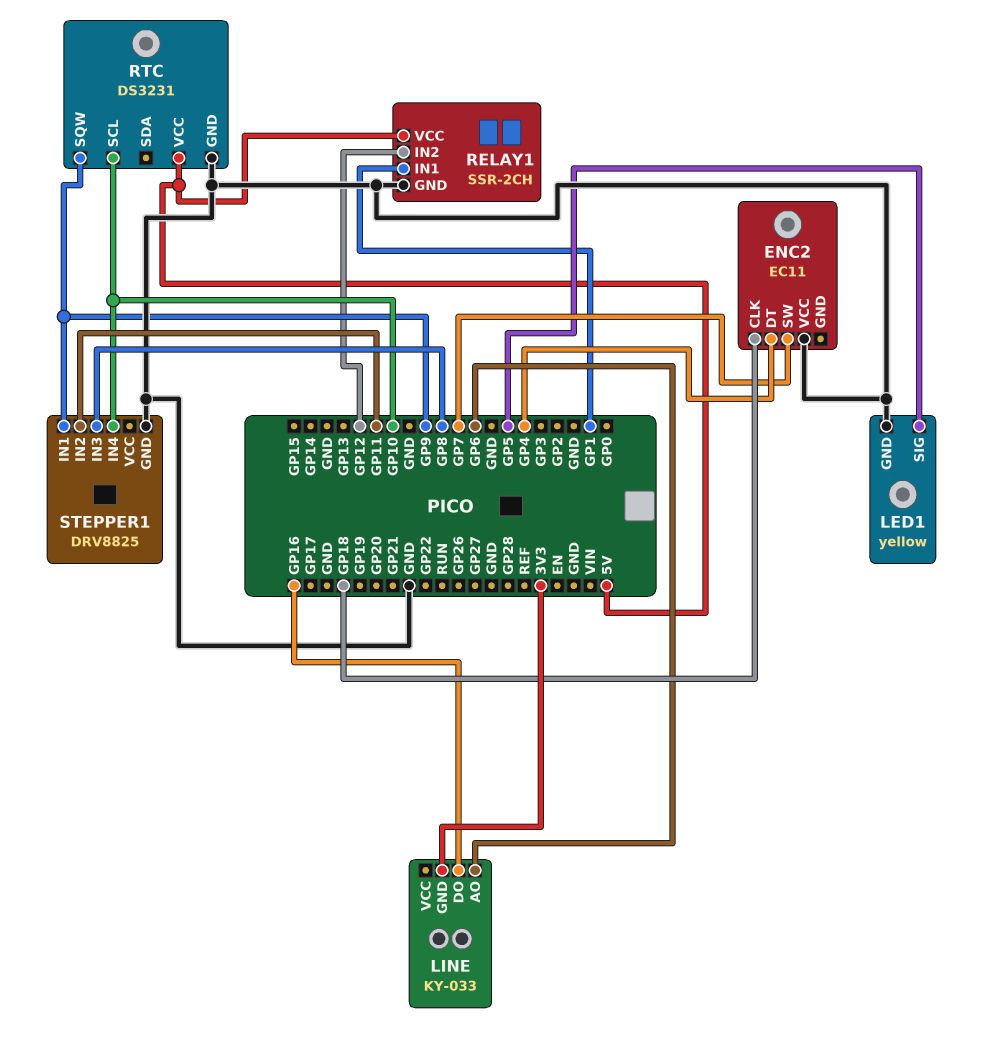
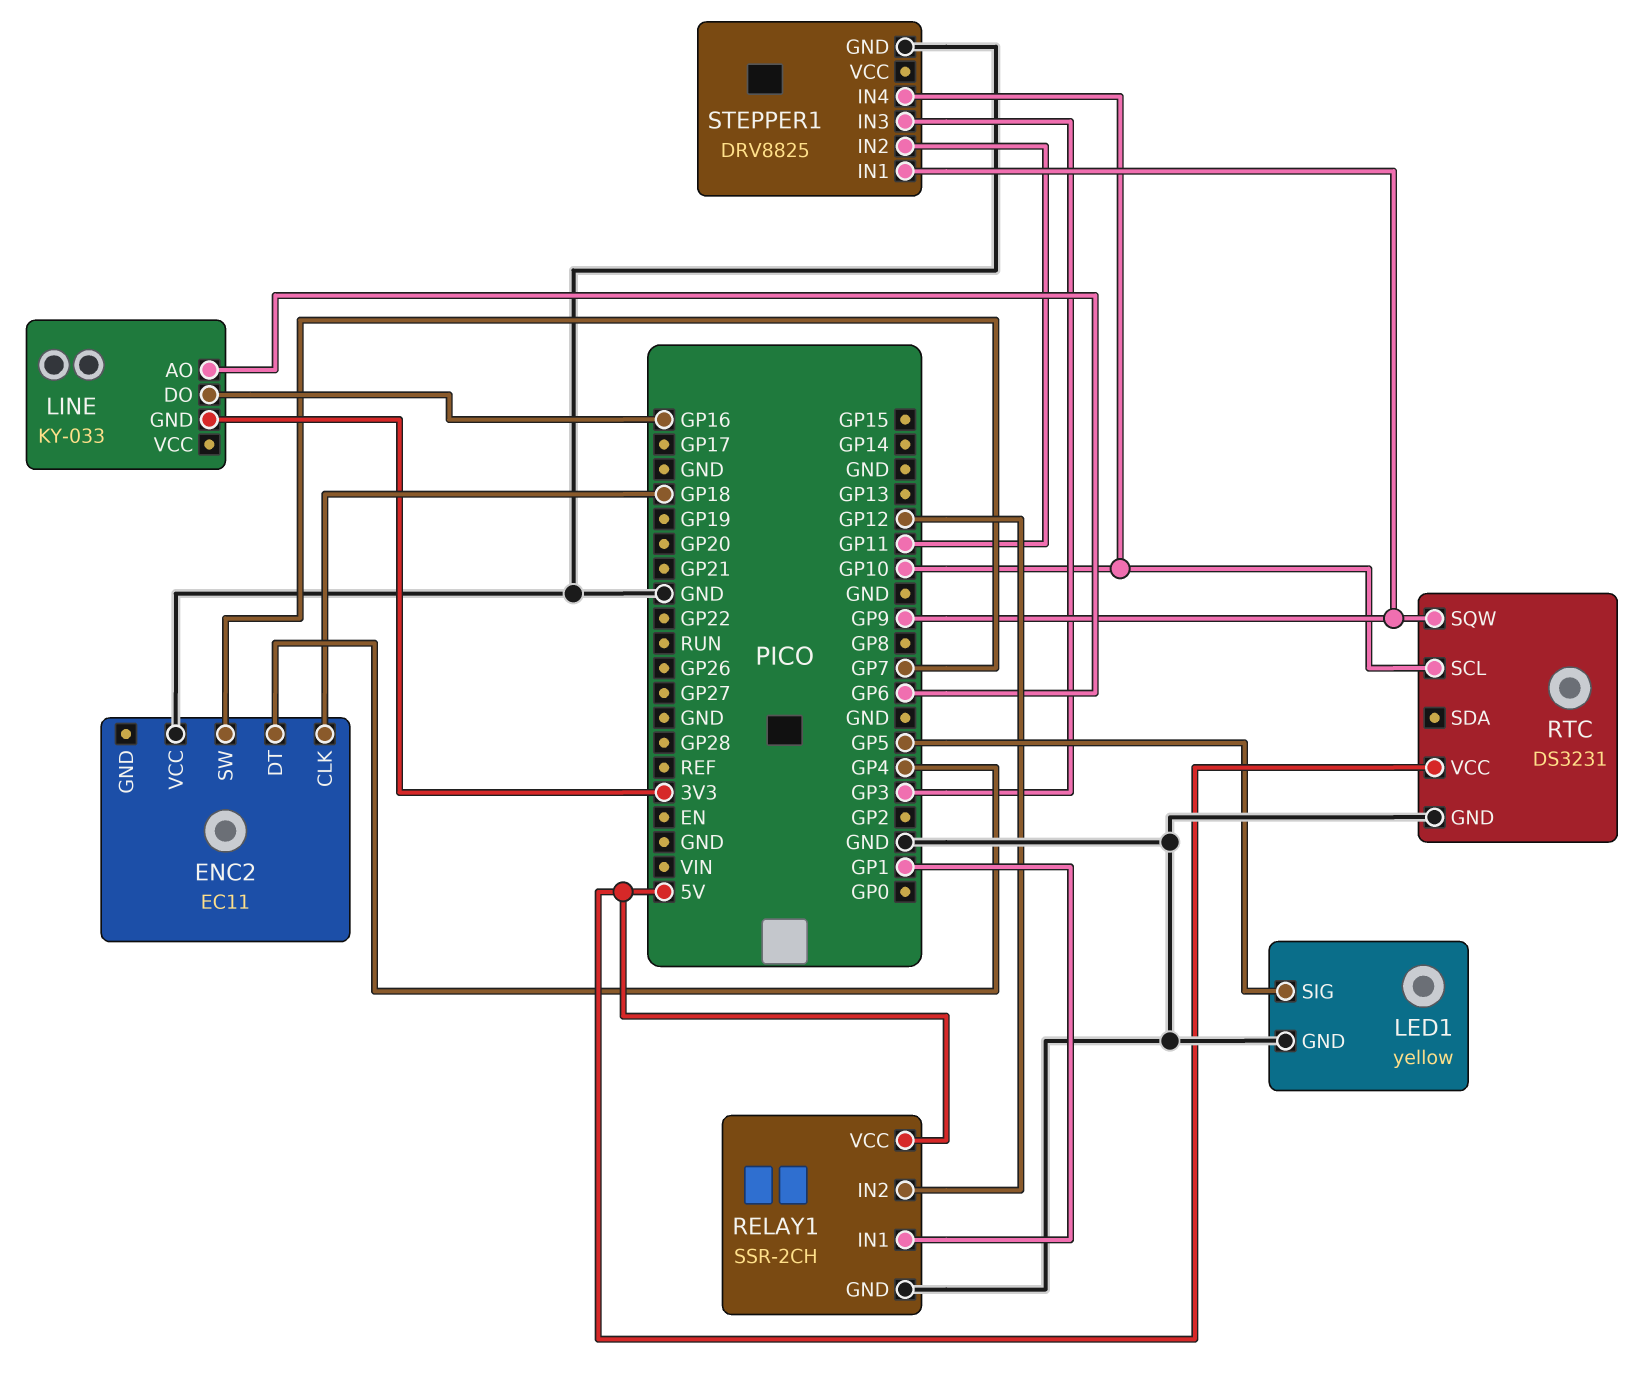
STEPPER1 pin IN3: GP8 -> GP3

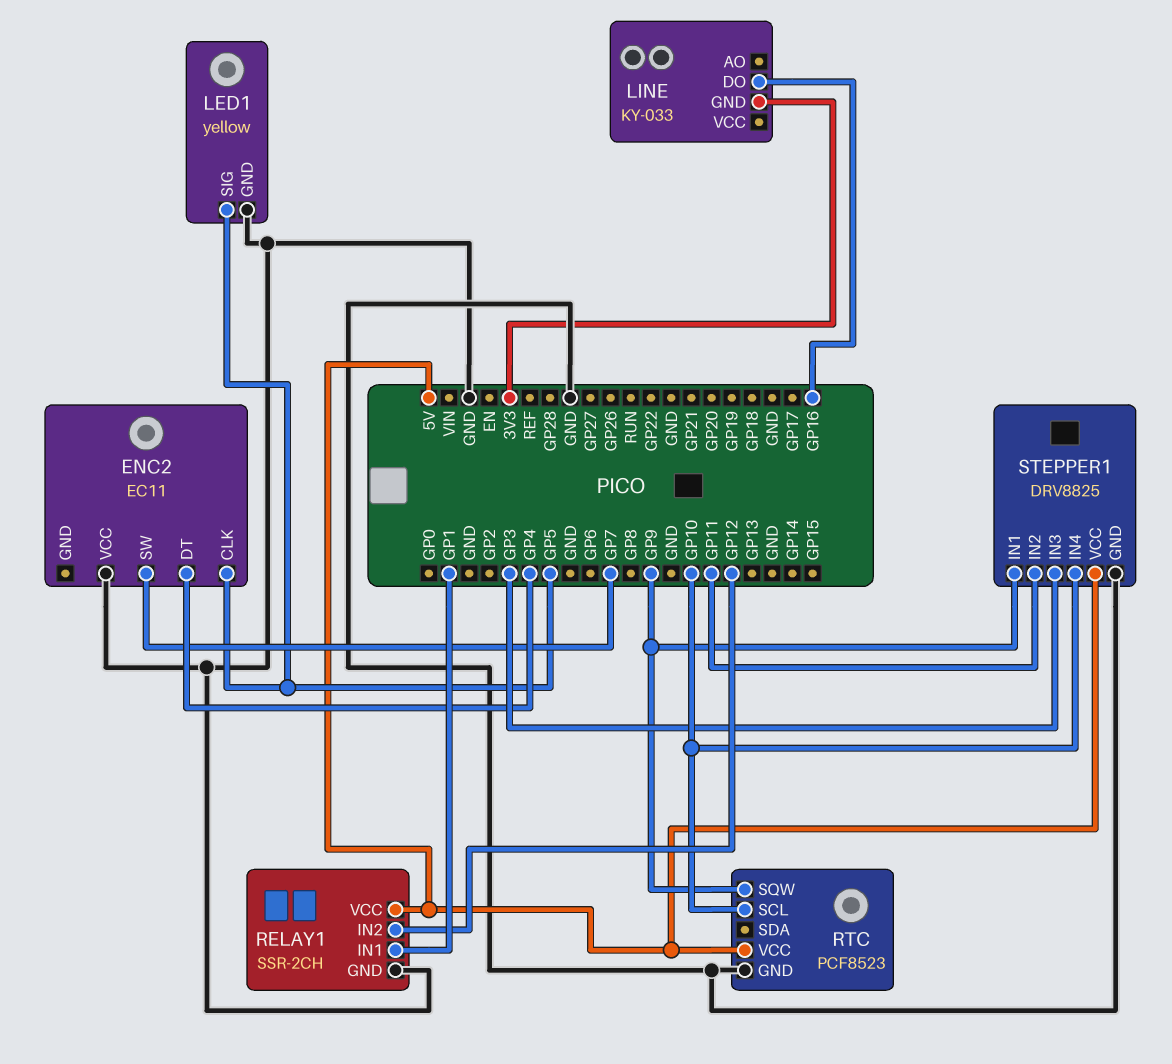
ENC2 pin CLK: GP18 -> GP5
LINE pin AO: GP6 -> none
RTC: DS3231 -> PCF8523
STEPPER1 pin VCC: none -> 5V

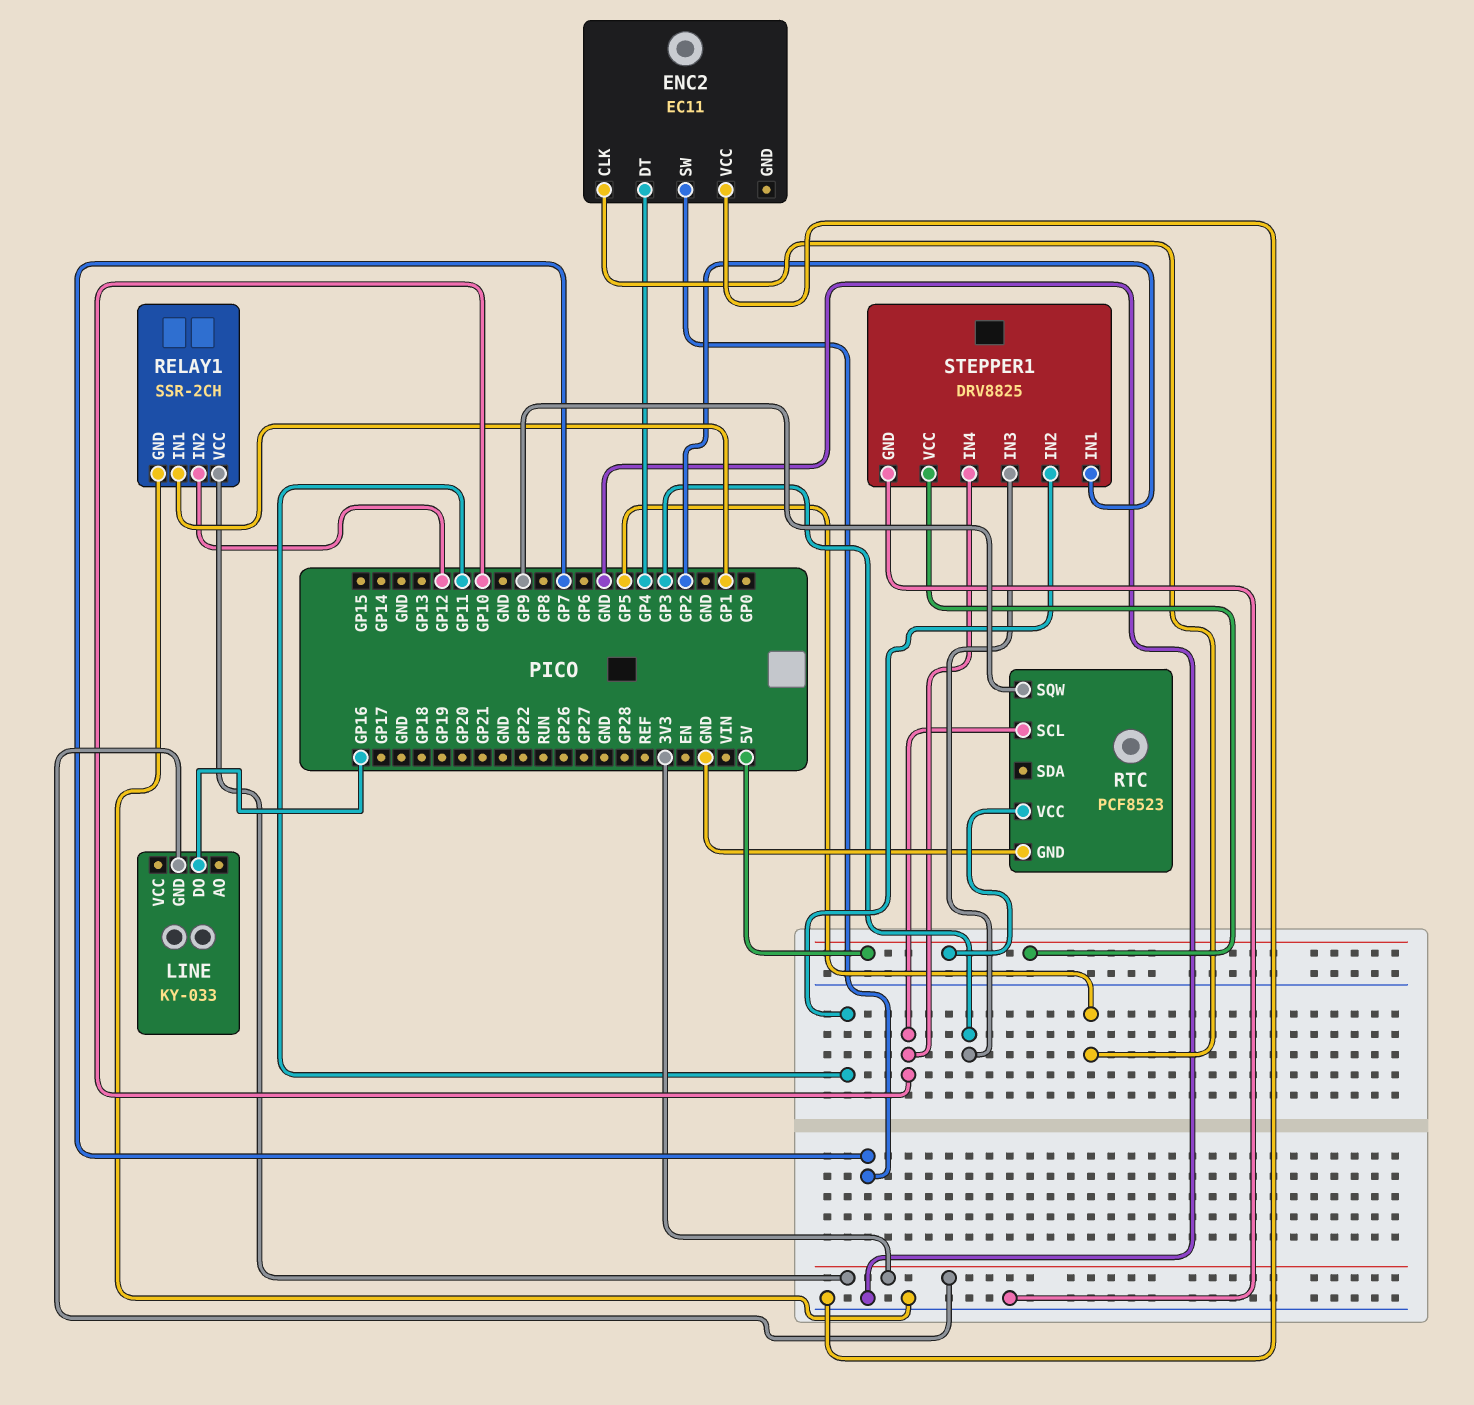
LED1: yellow -> none
LED1 pin GND: GND -> none
LED1 pin SIG: GP5 -> none
RELAY1 pin VCC: 5V -> 3V3
STEPPER1 pin IN1: GP9 -> GP2

